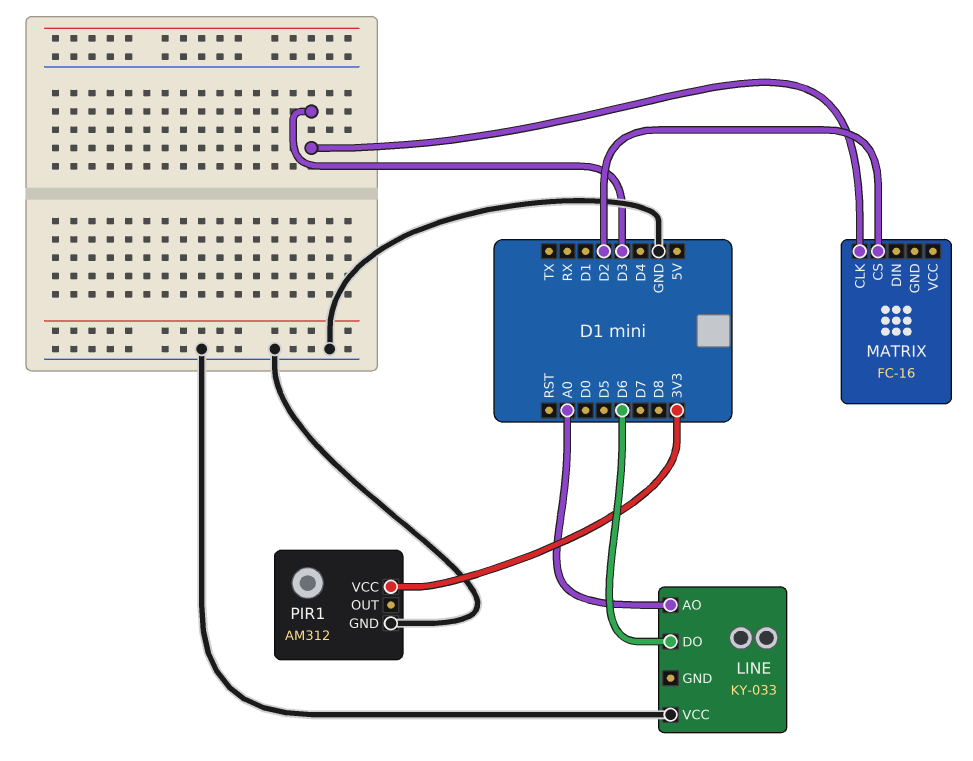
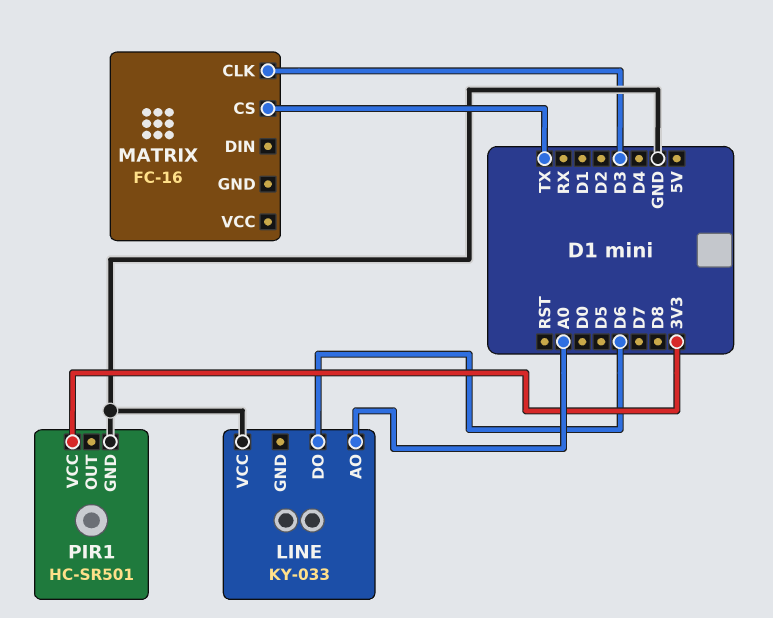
MATRIX pin CS: D2 -> TX
PIR1: AM312 -> HC-SR501

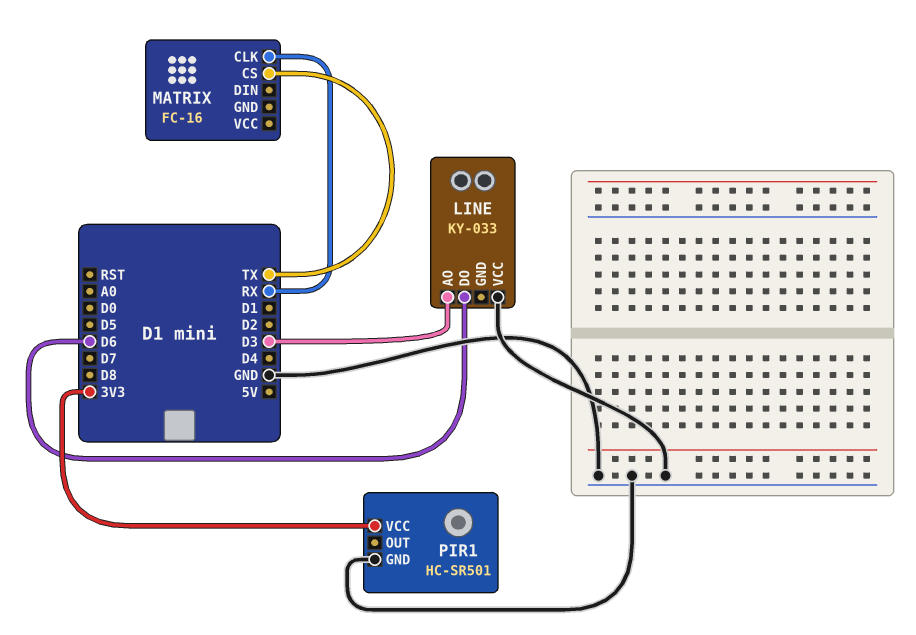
LINE pin AO: A0 -> D3
MATRIX pin CLK: D3 -> RX

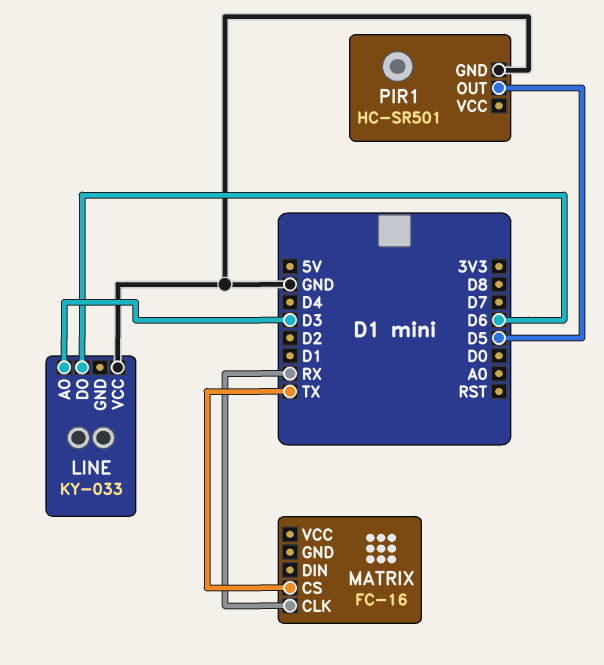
PIR1 pin OUT: none -> D5
PIR1 pin VCC: 3V3 -> none

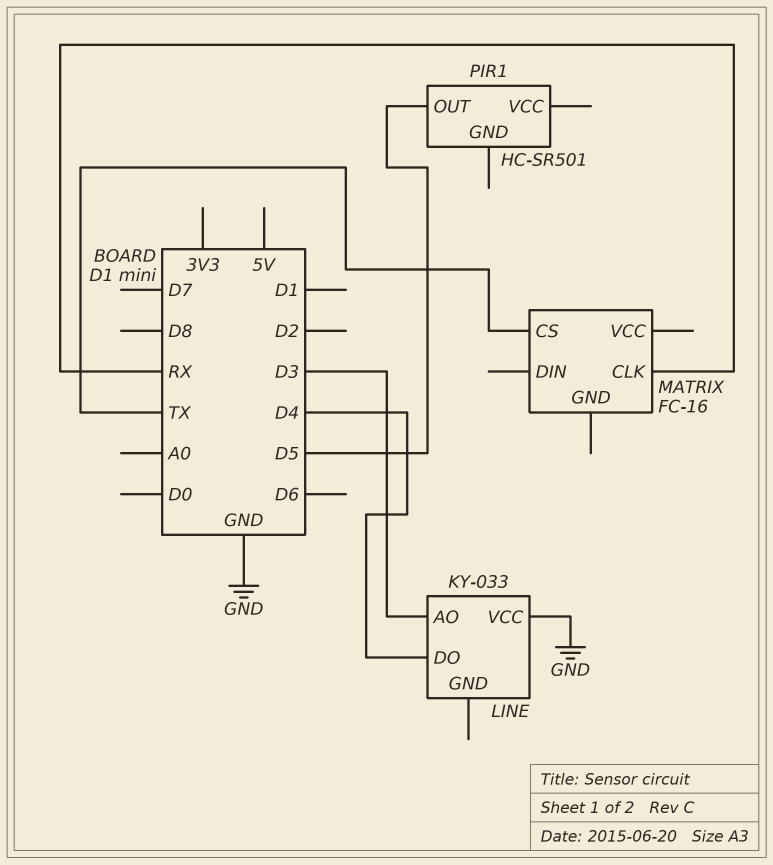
LINE pin DO: D6 -> D4
PIR1 pin GND: GND -> none

